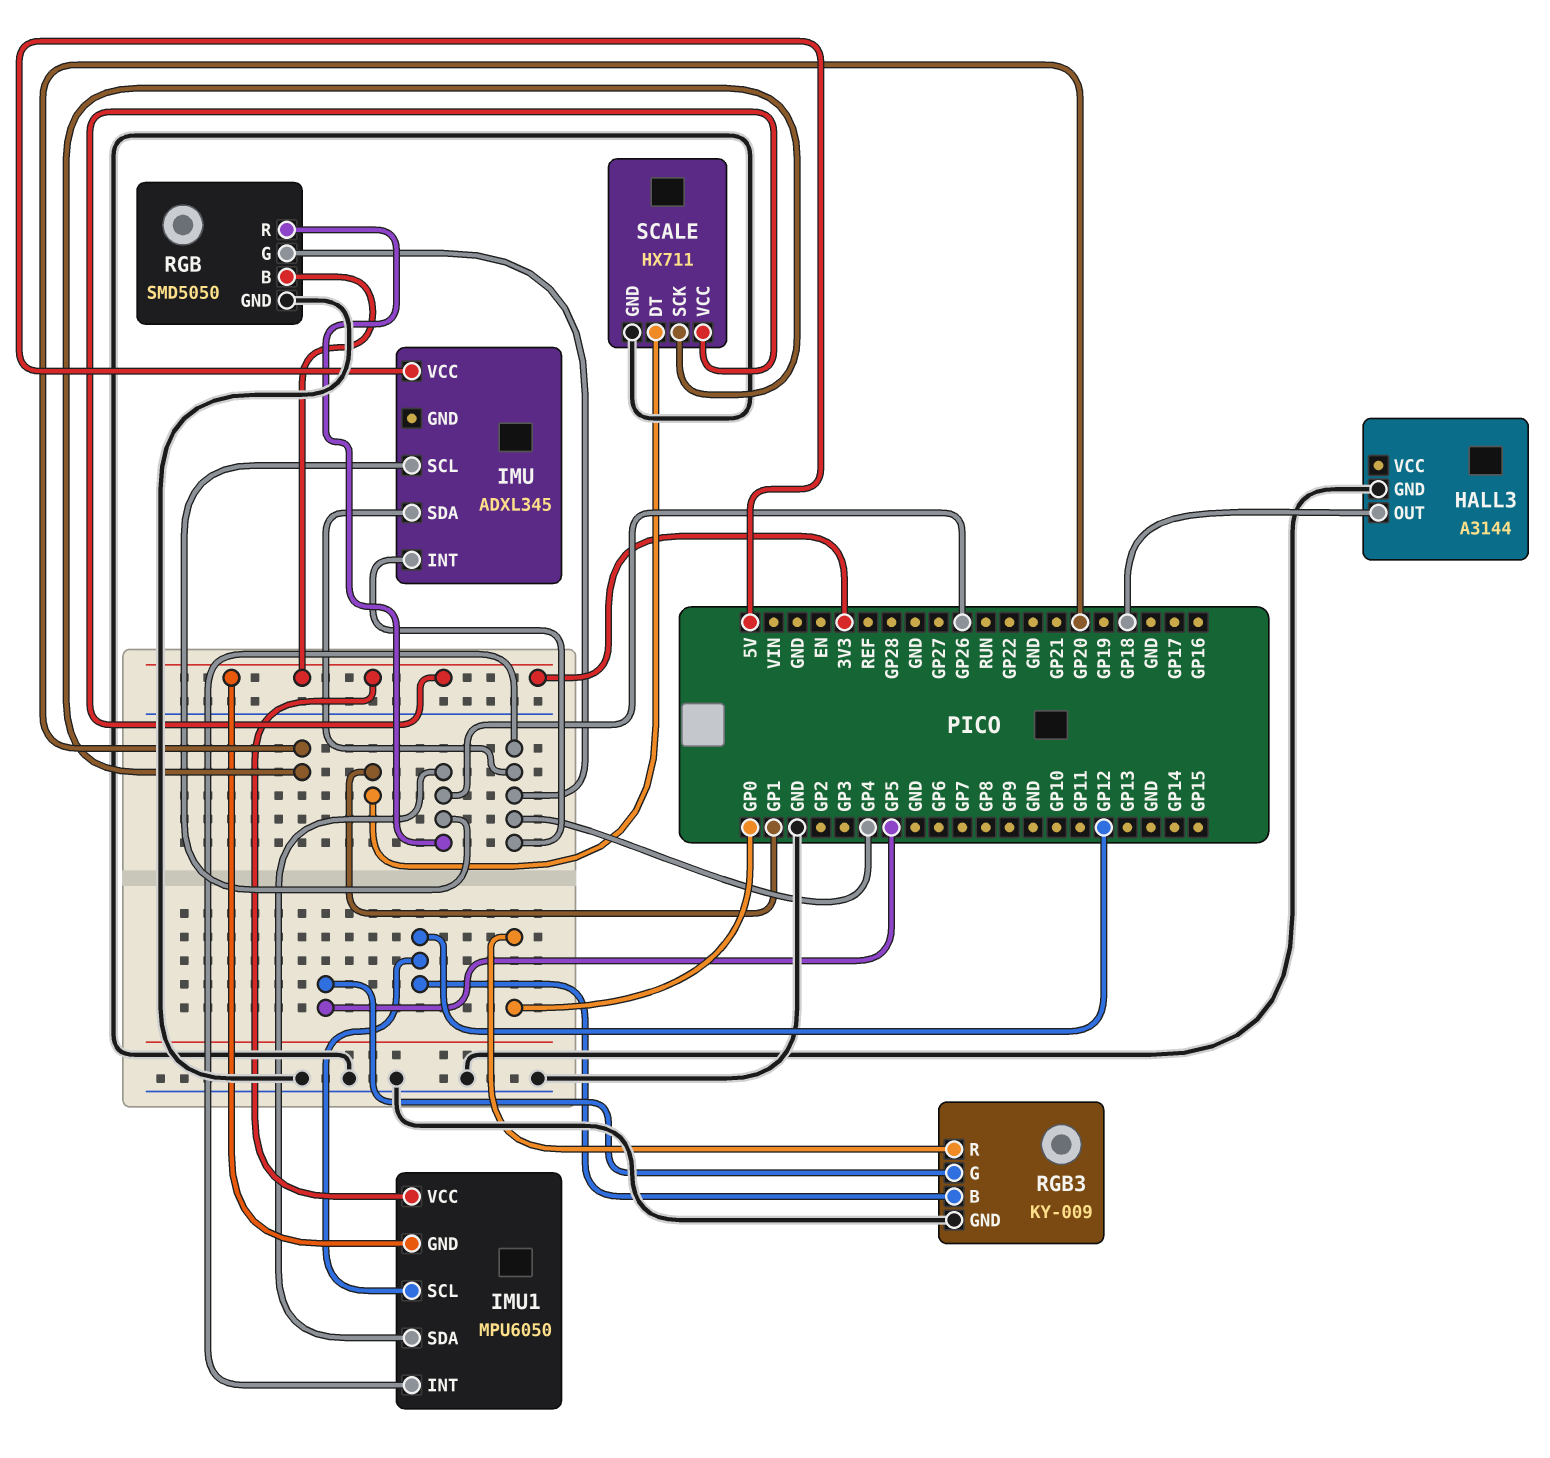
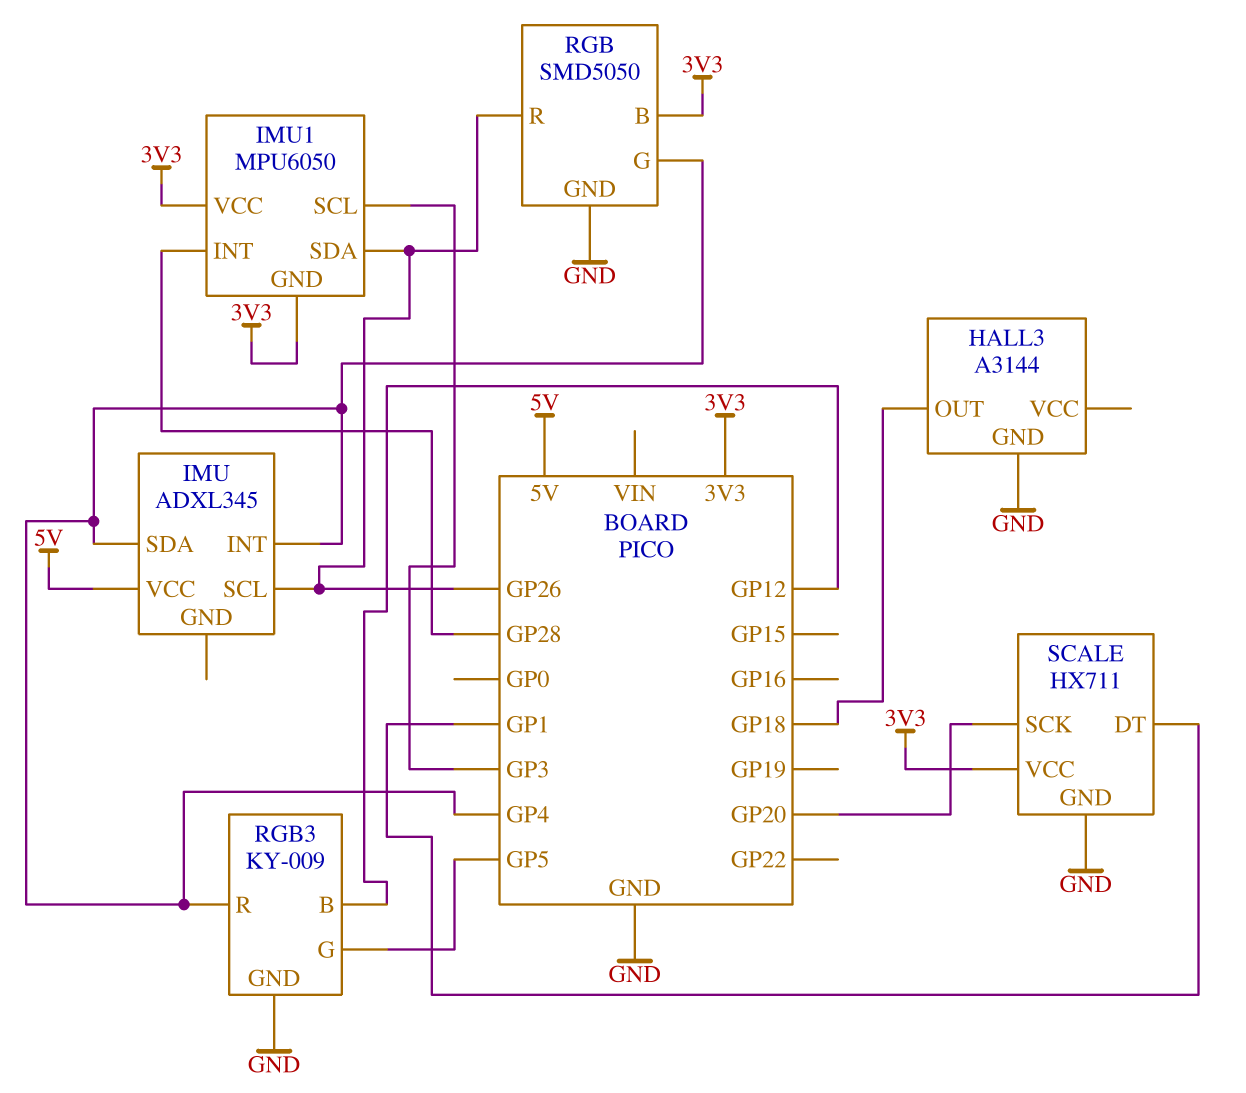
IMU1 pin INT: GP4 -> GP28
IMU1 pin SCL: GP12 -> GP3
RGB3 pin R: GP0 -> GP4

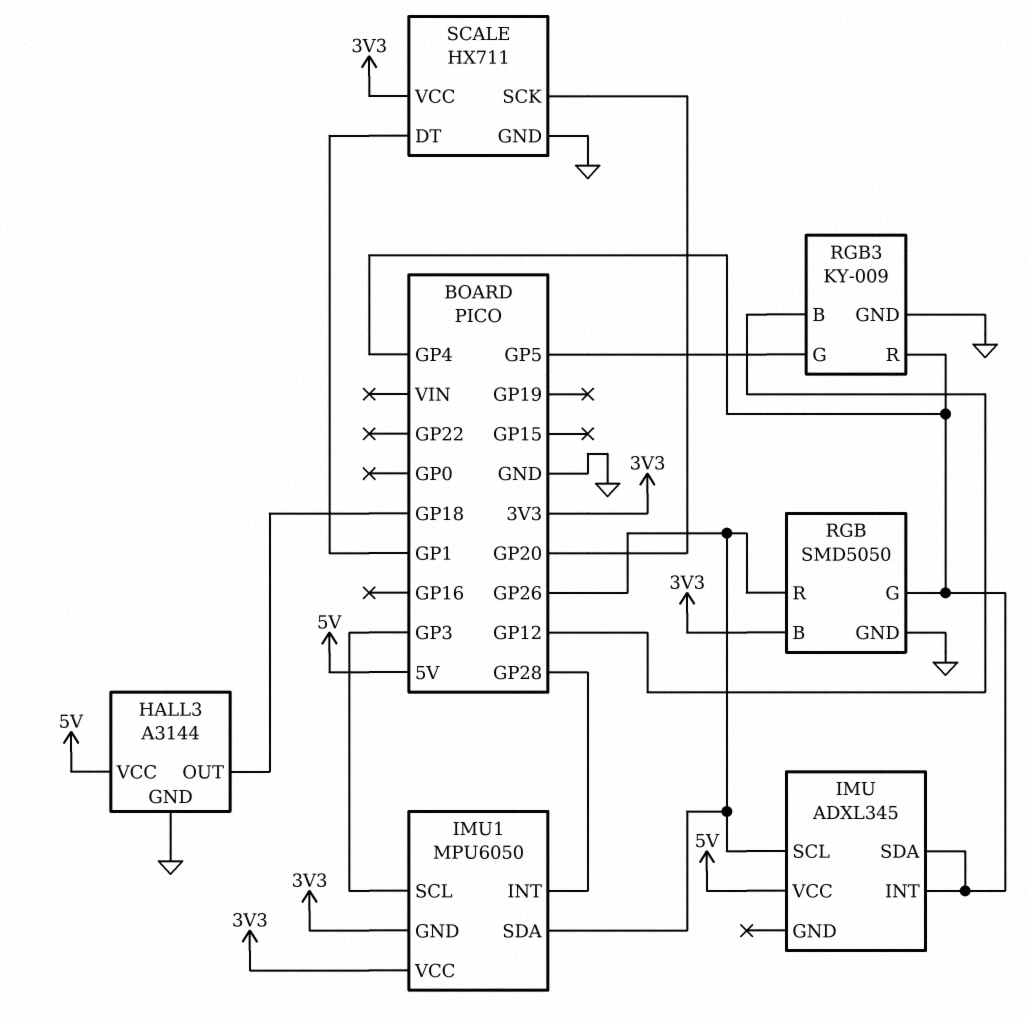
HALL3 pin VCC: none -> 5V

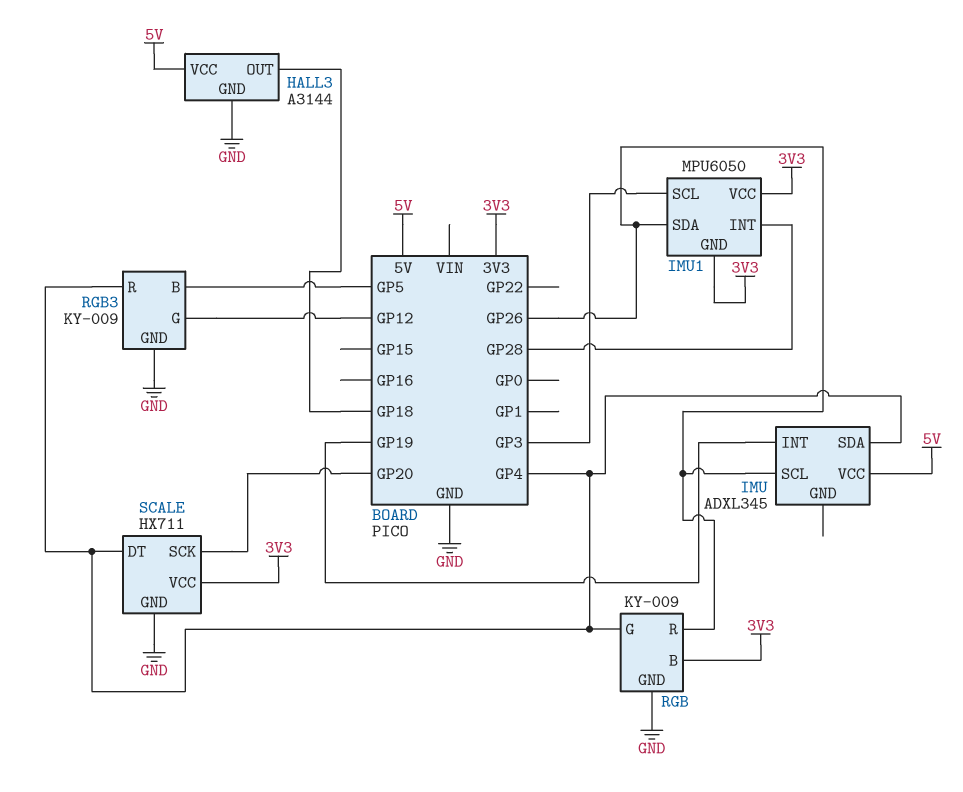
IMU pin INT: GP4 -> GP19
RGB: SMD5050 -> KY-009
RGB3 pin B: GP12 -> GP5
RGB3 pin G: GP5 -> GP12
SCALE pin DT: GP1 -> GP4

